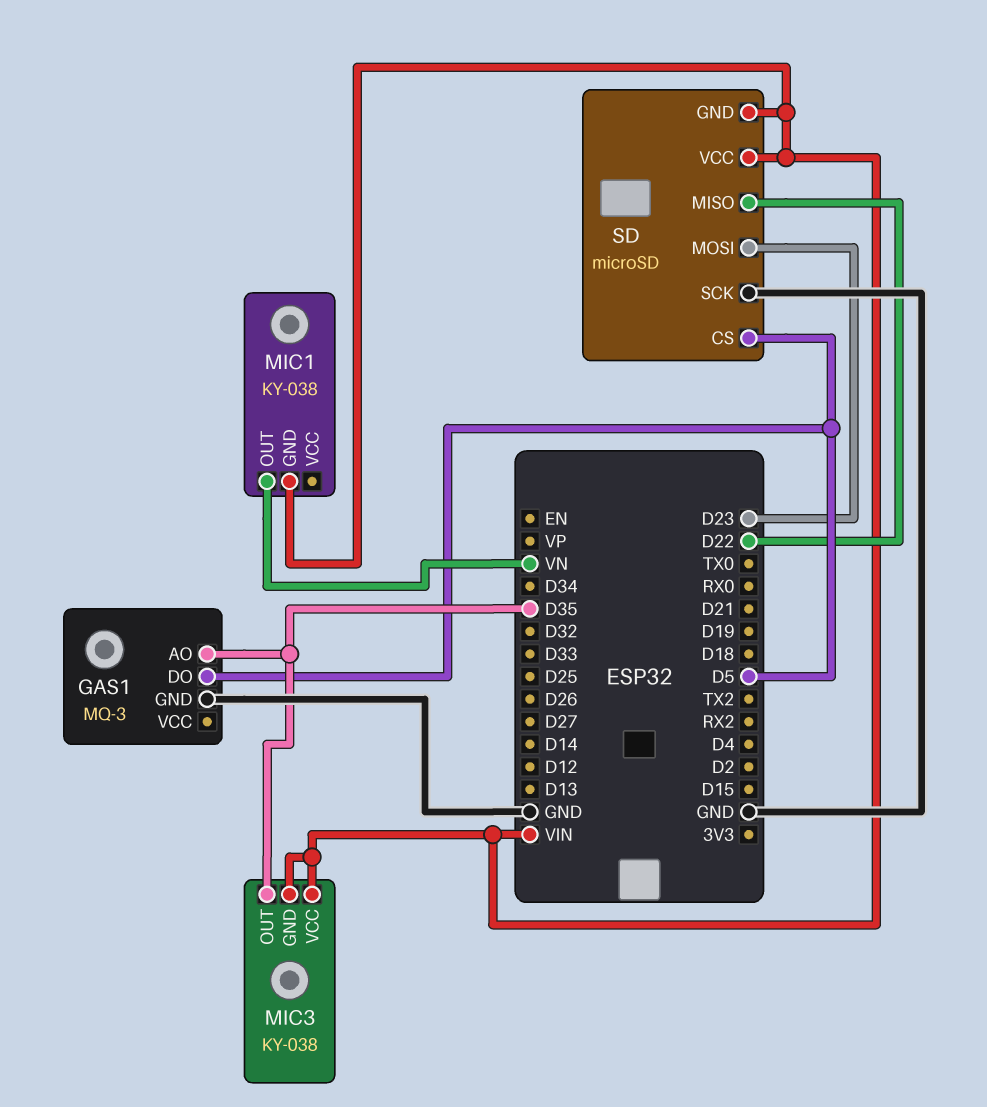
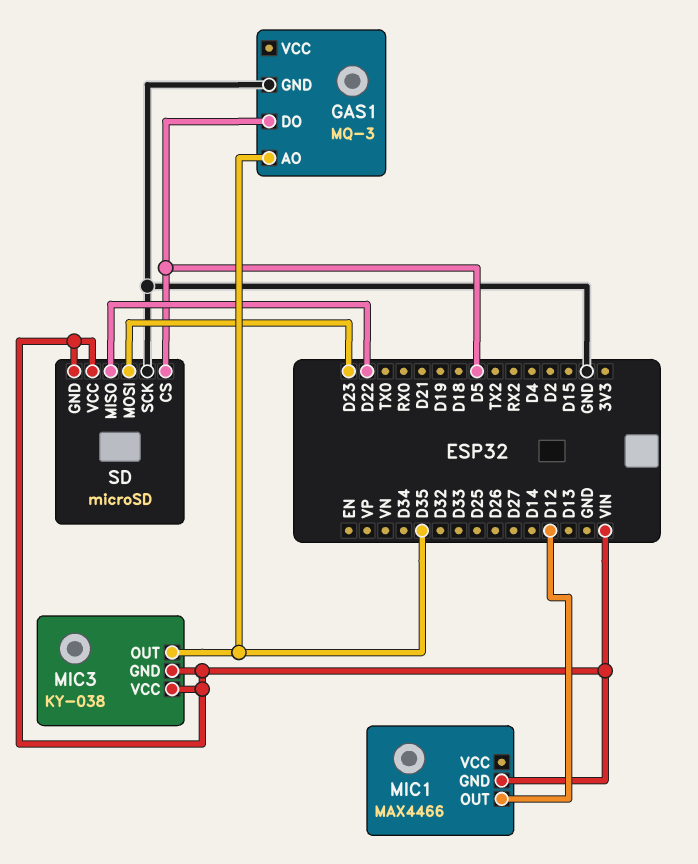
MIC1: KY-038 -> MAX4466
MIC1 pin OUT: VN -> D12

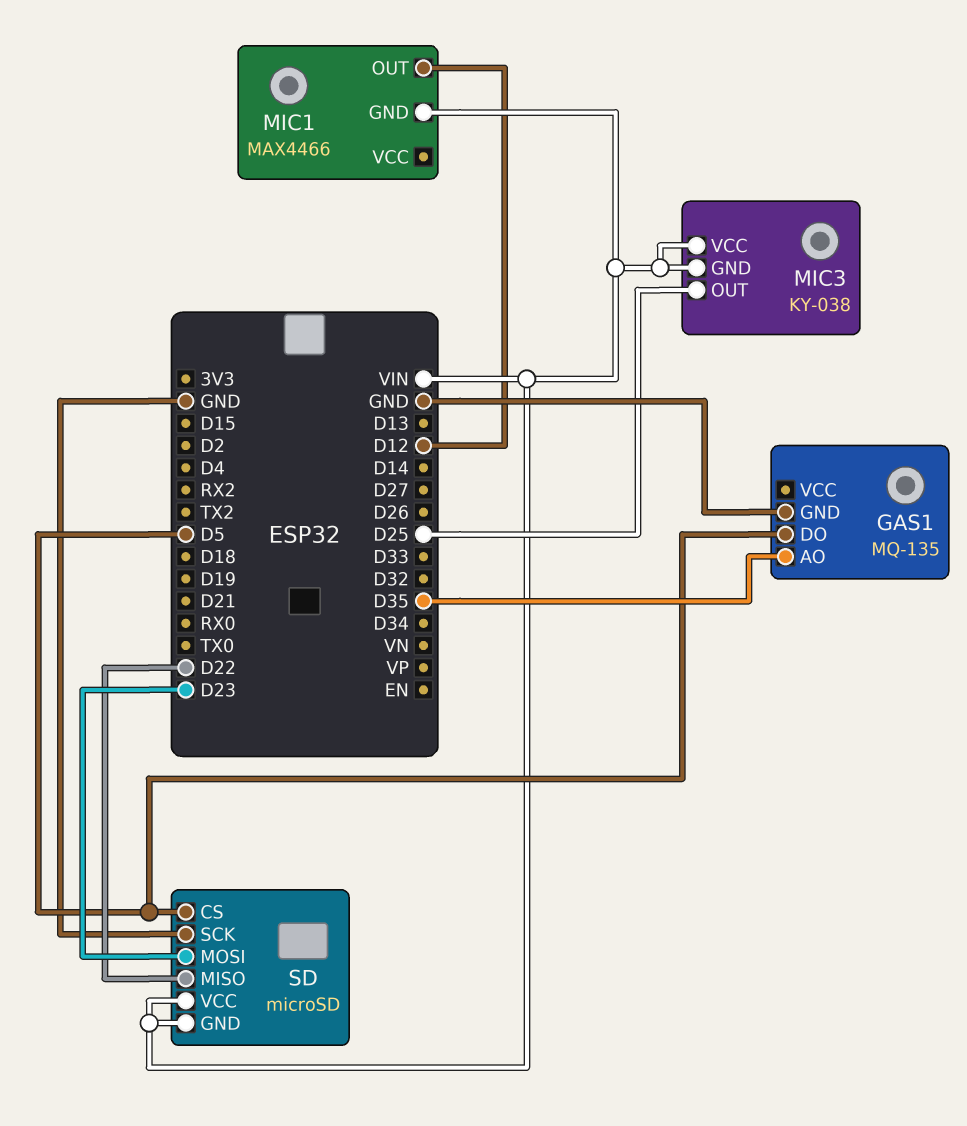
GAS1: MQ-3 -> MQ-135
MIC3 pin OUT: D35 -> D25

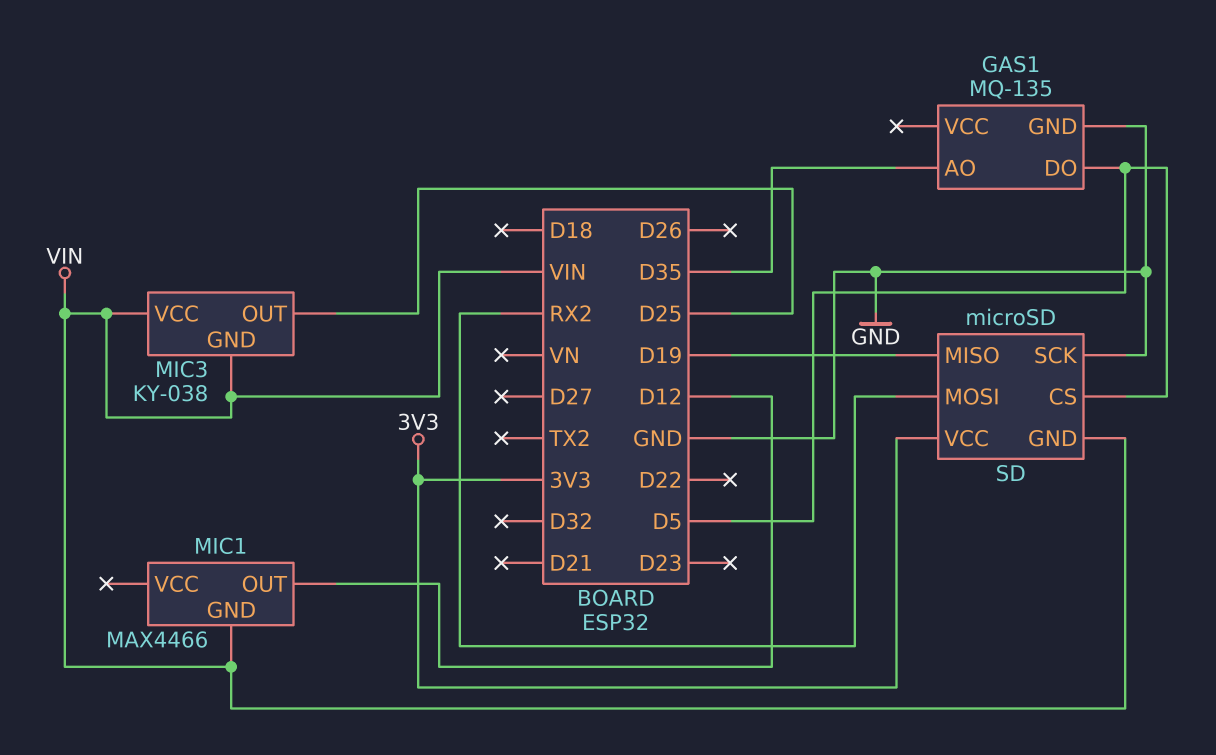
SD pin MISO: D22 -> D19
SD pin MOSI: D23 -> RX2
SD pin VCC: VIN -> 3V3

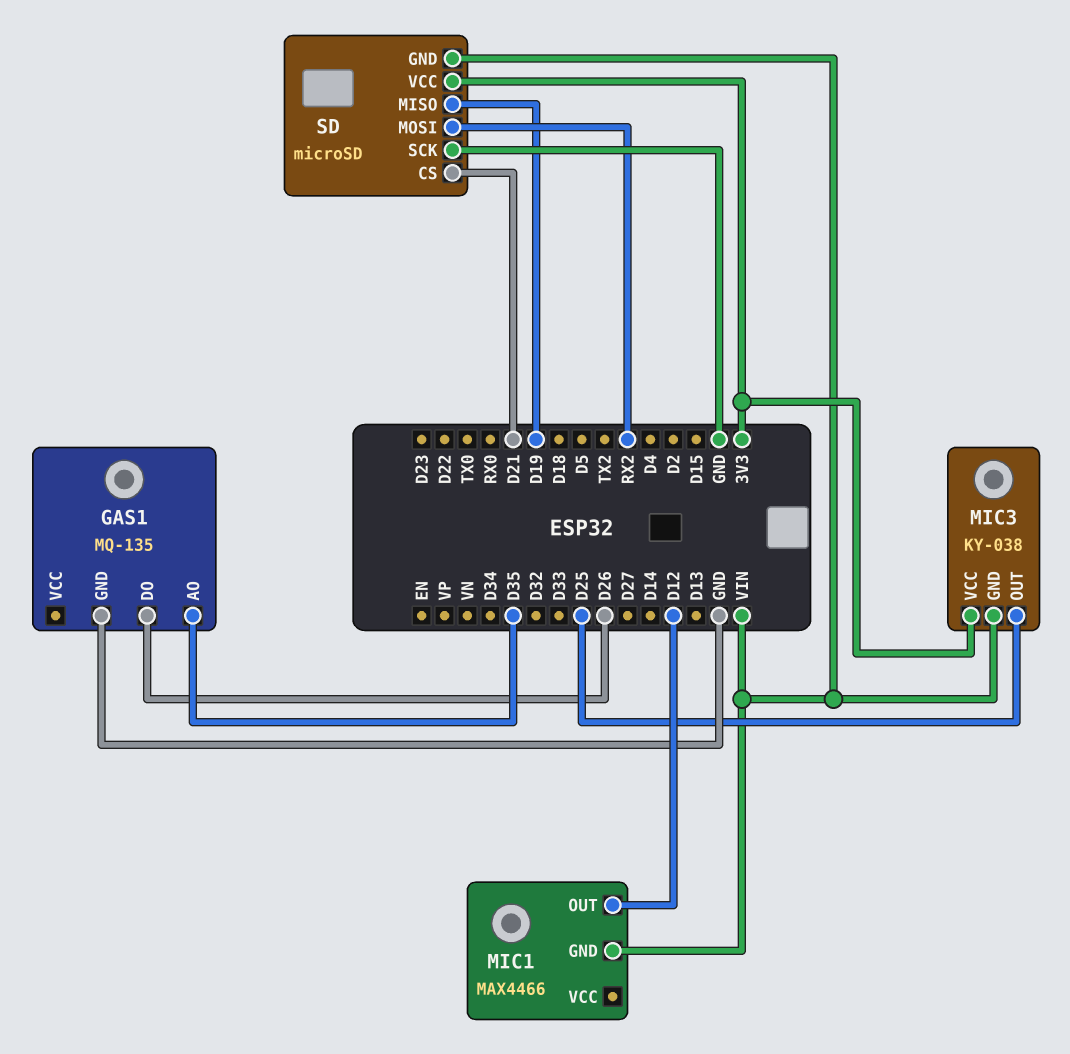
GAS1 pin DO: D5 -> D26
MIC3 pin VCC: VIN -> 3V3
SD pin CS: D5 -> D21

